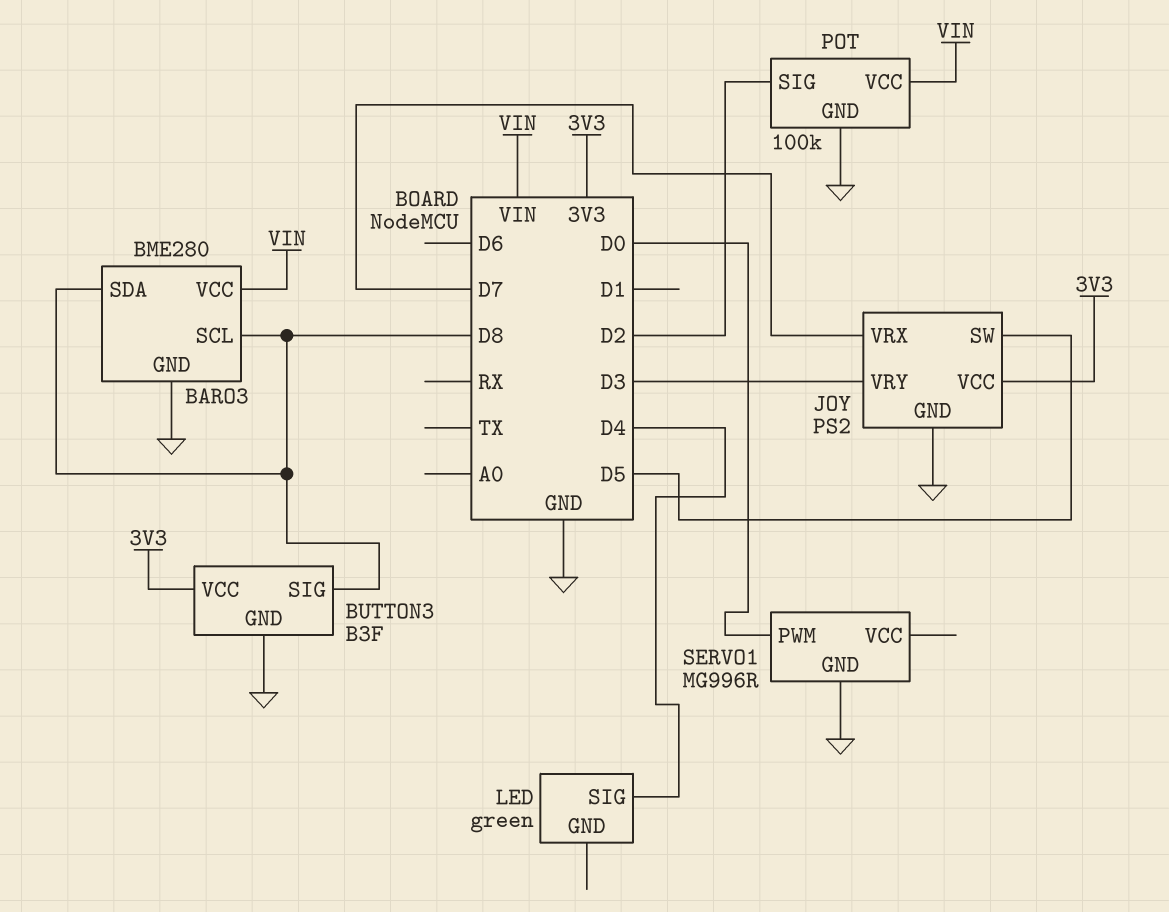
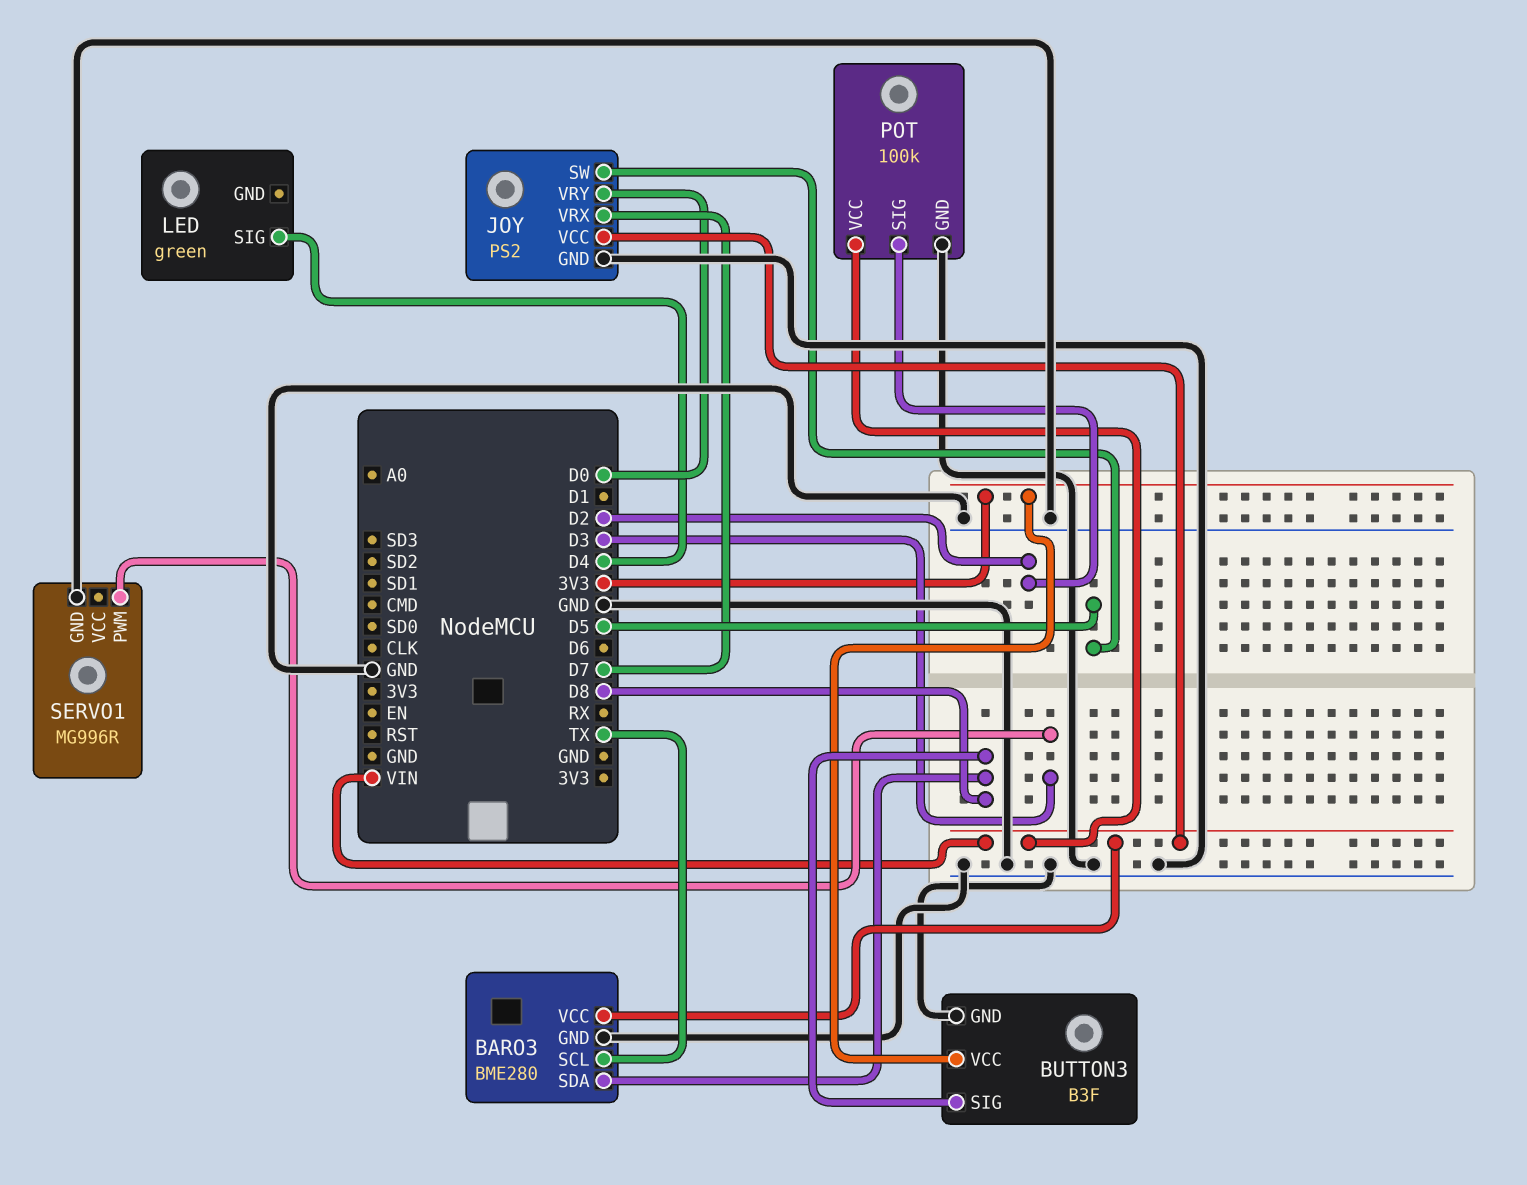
BARO3 pin SCL: D8 -> TX
JOY pin VCC: 3V3 -> VIN
JOY pin VRY: D3 -> D0
SERVO1 pin PWM: D0 -> D3

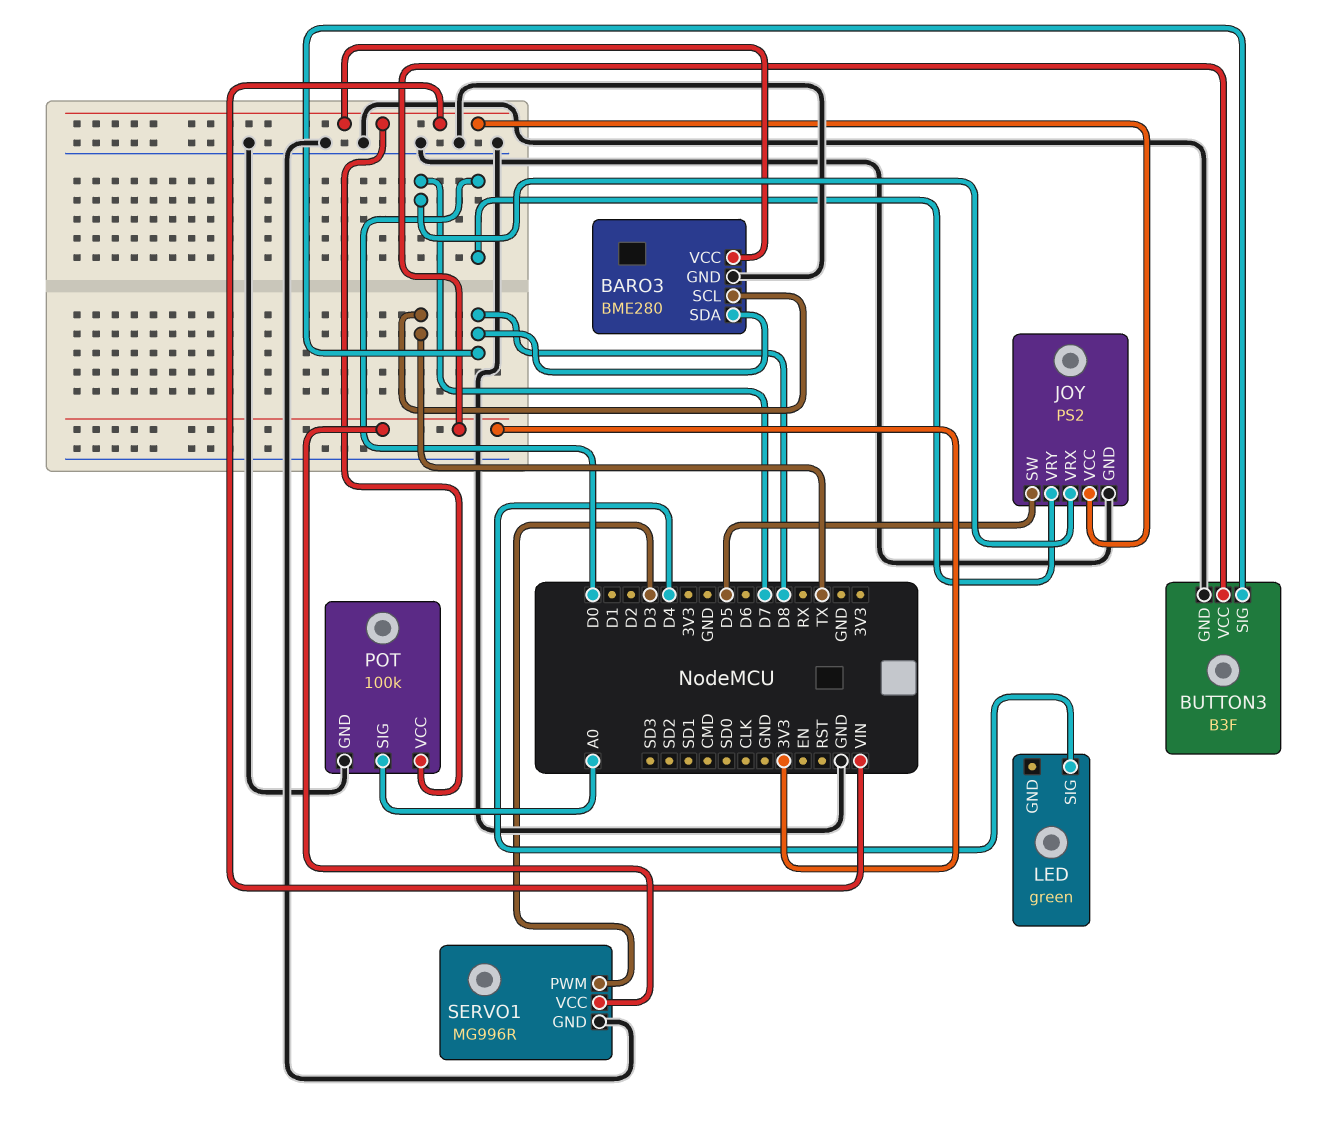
POT pin SIG: D2 -> A0
SERVO1 pin VCC: none -> 3V3

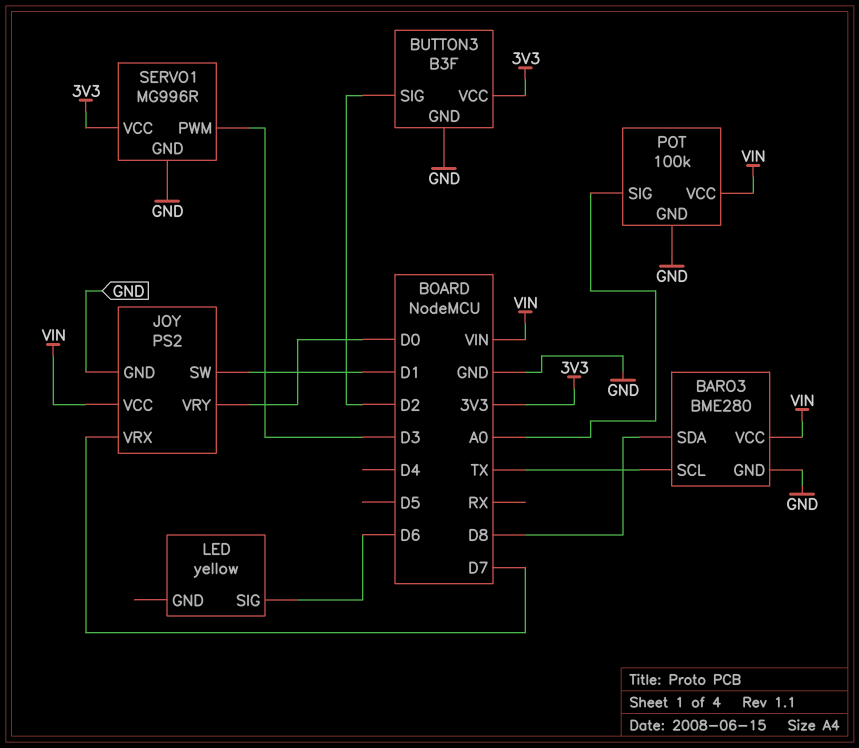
BUTTON3 pin SIG: D8 -> D2
JOY pin SW: D5 -> D1
LED: green -> yellow
LED pin SIG: D4 -> D6

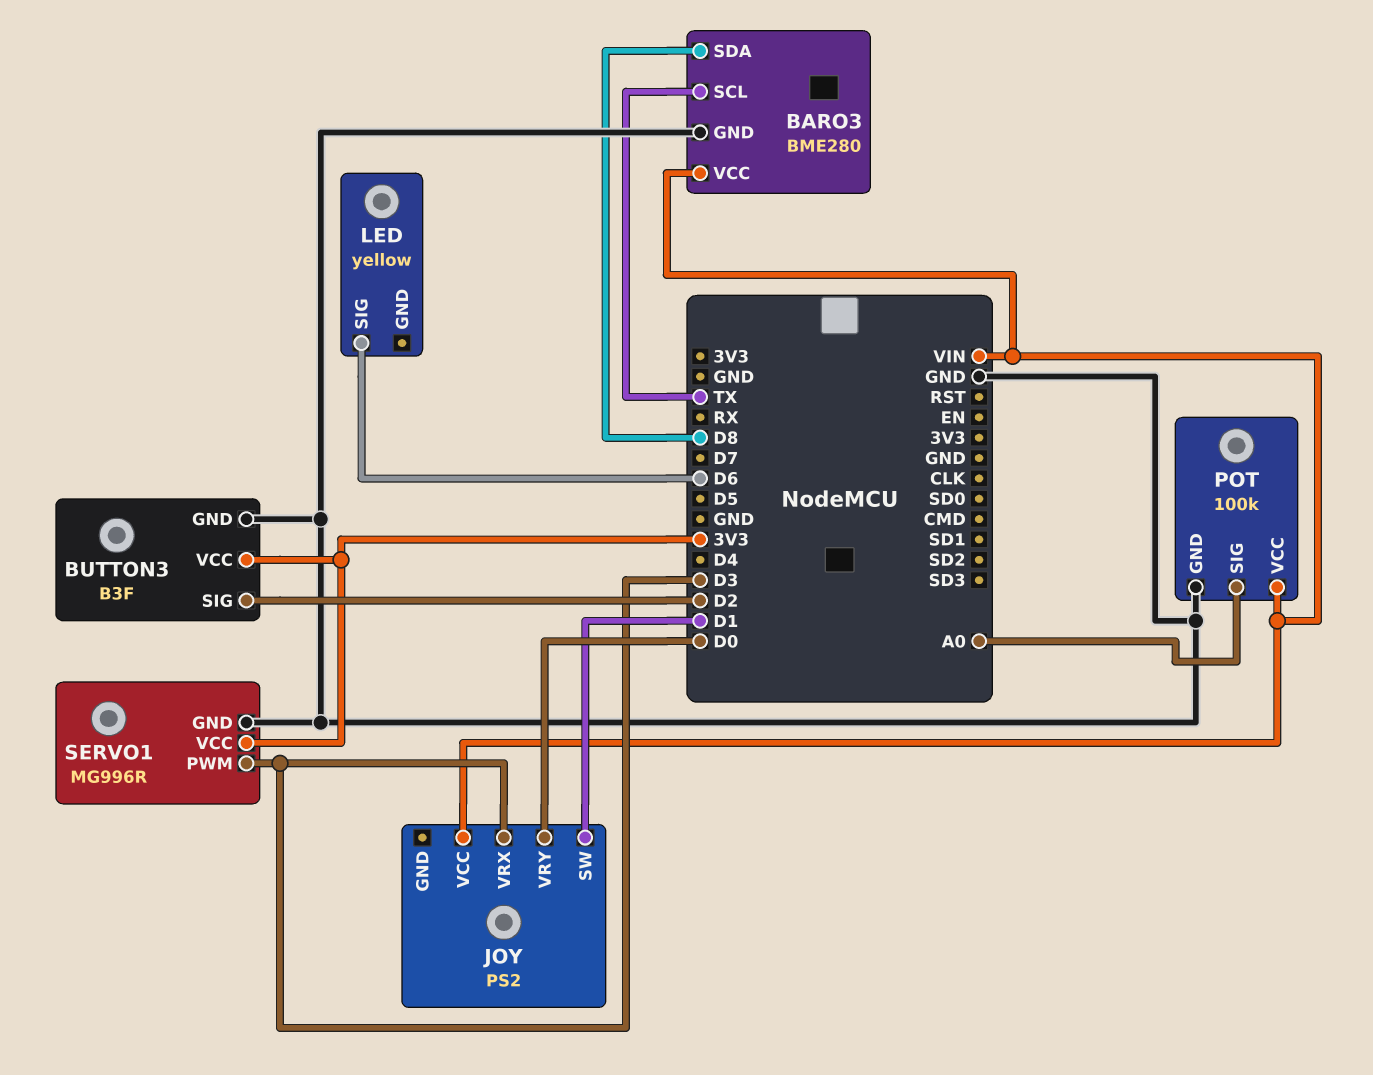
JOY pin GND: GND -> none
JOY pin VRX: D7 -> D3

